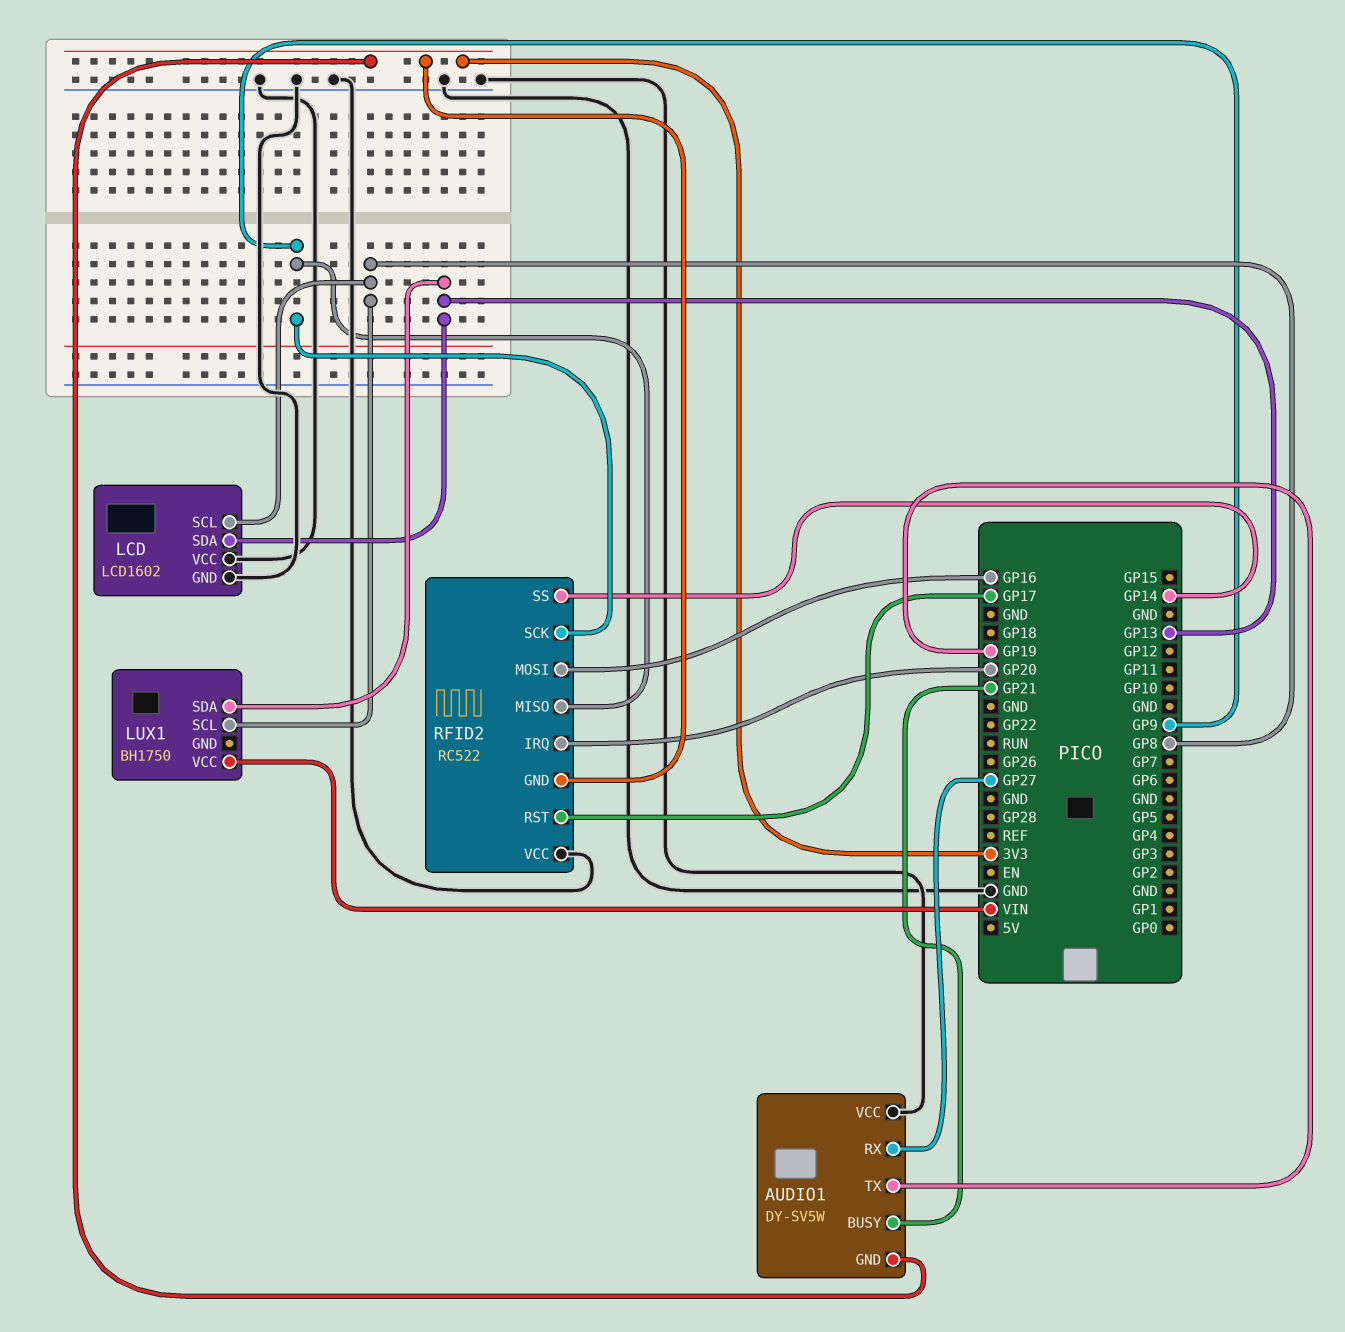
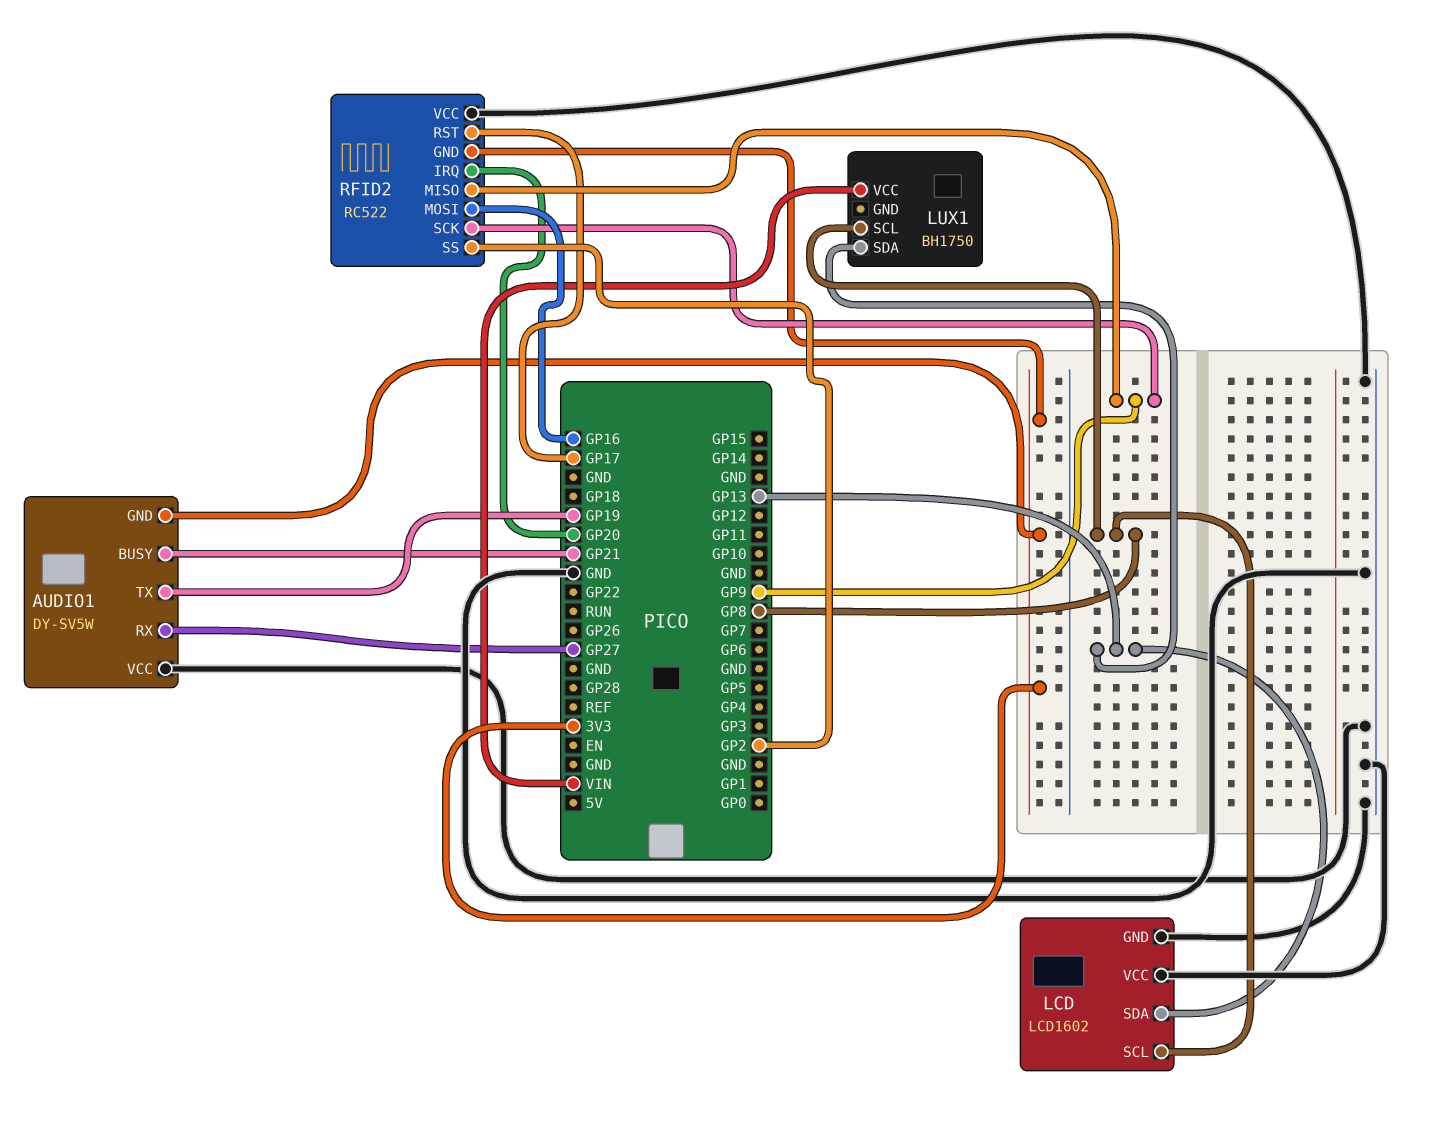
RFID2 pin SS: GP14 -> GP2

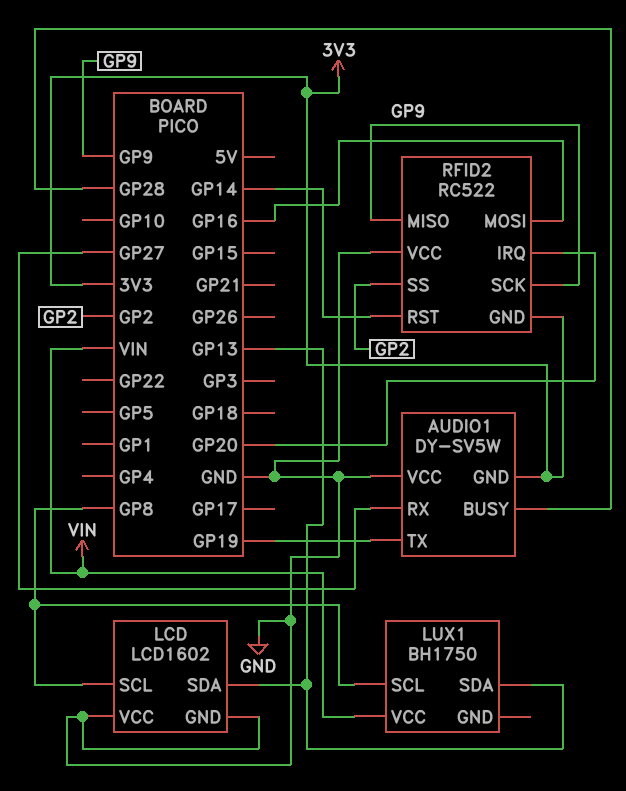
AUDIO1 pin BUSY: GP21 -> GP28
RFID2 pin RST: GP17 -> GP14

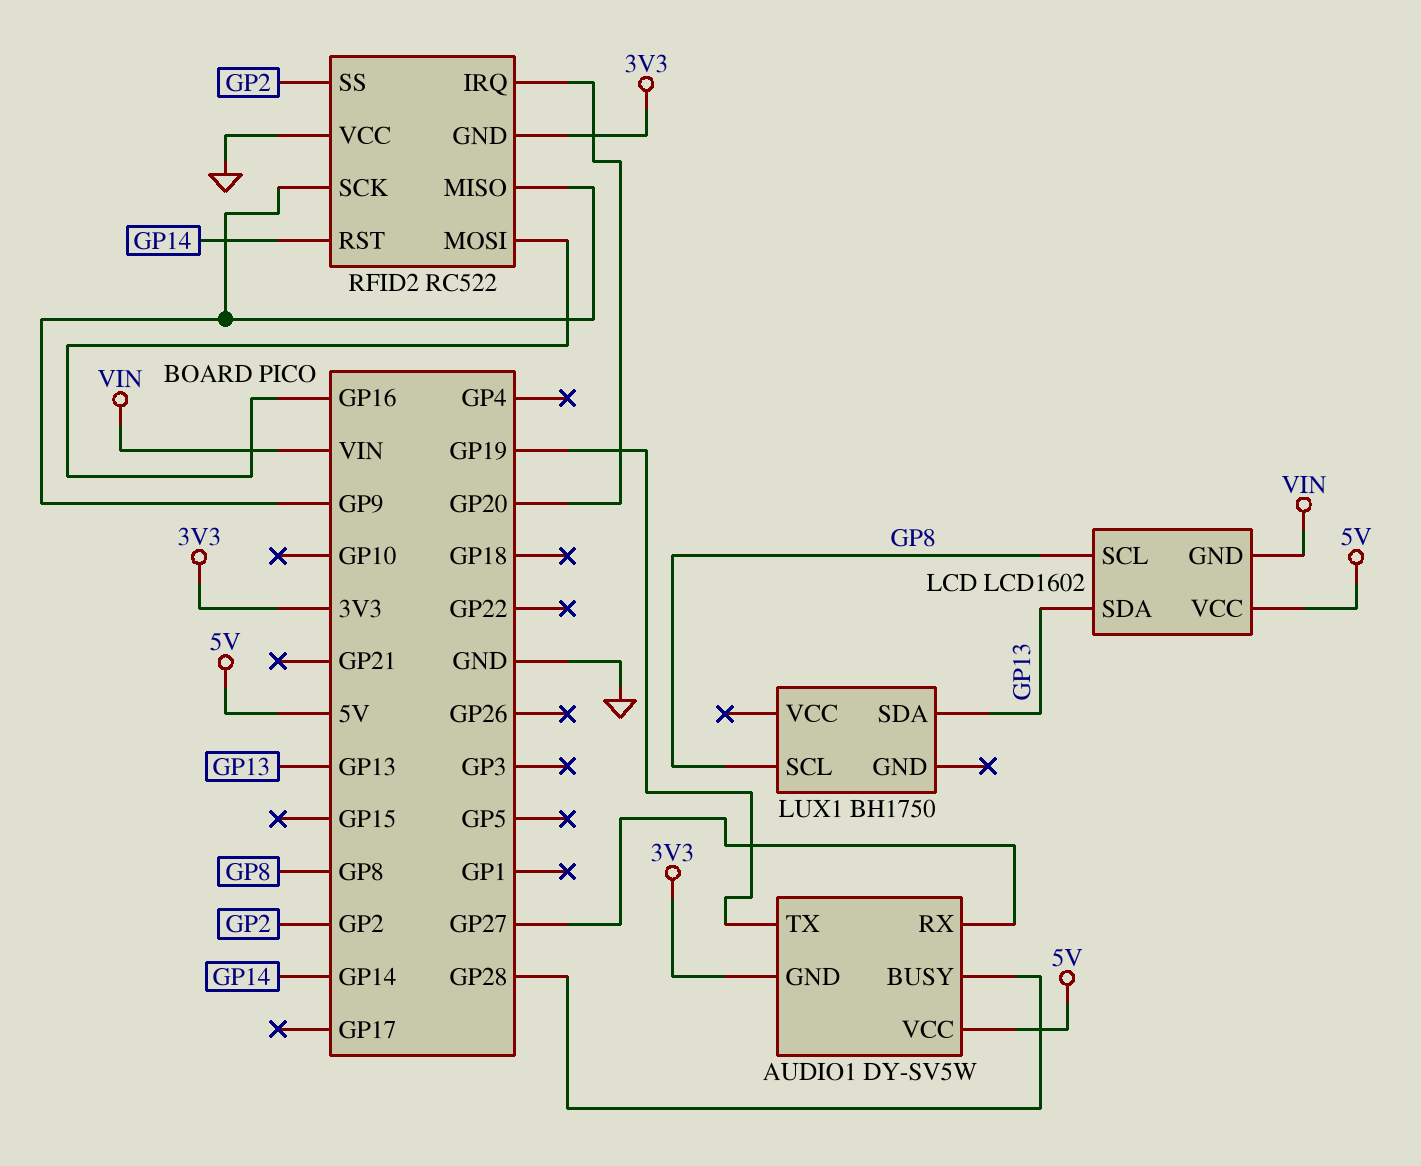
AUDIO1 pin VCC: GND -> 5V
LCD pin GND: GND -> VIN
LCD pin VCC: GND -> 5V
LUX1 pin VCC: VIN -> none

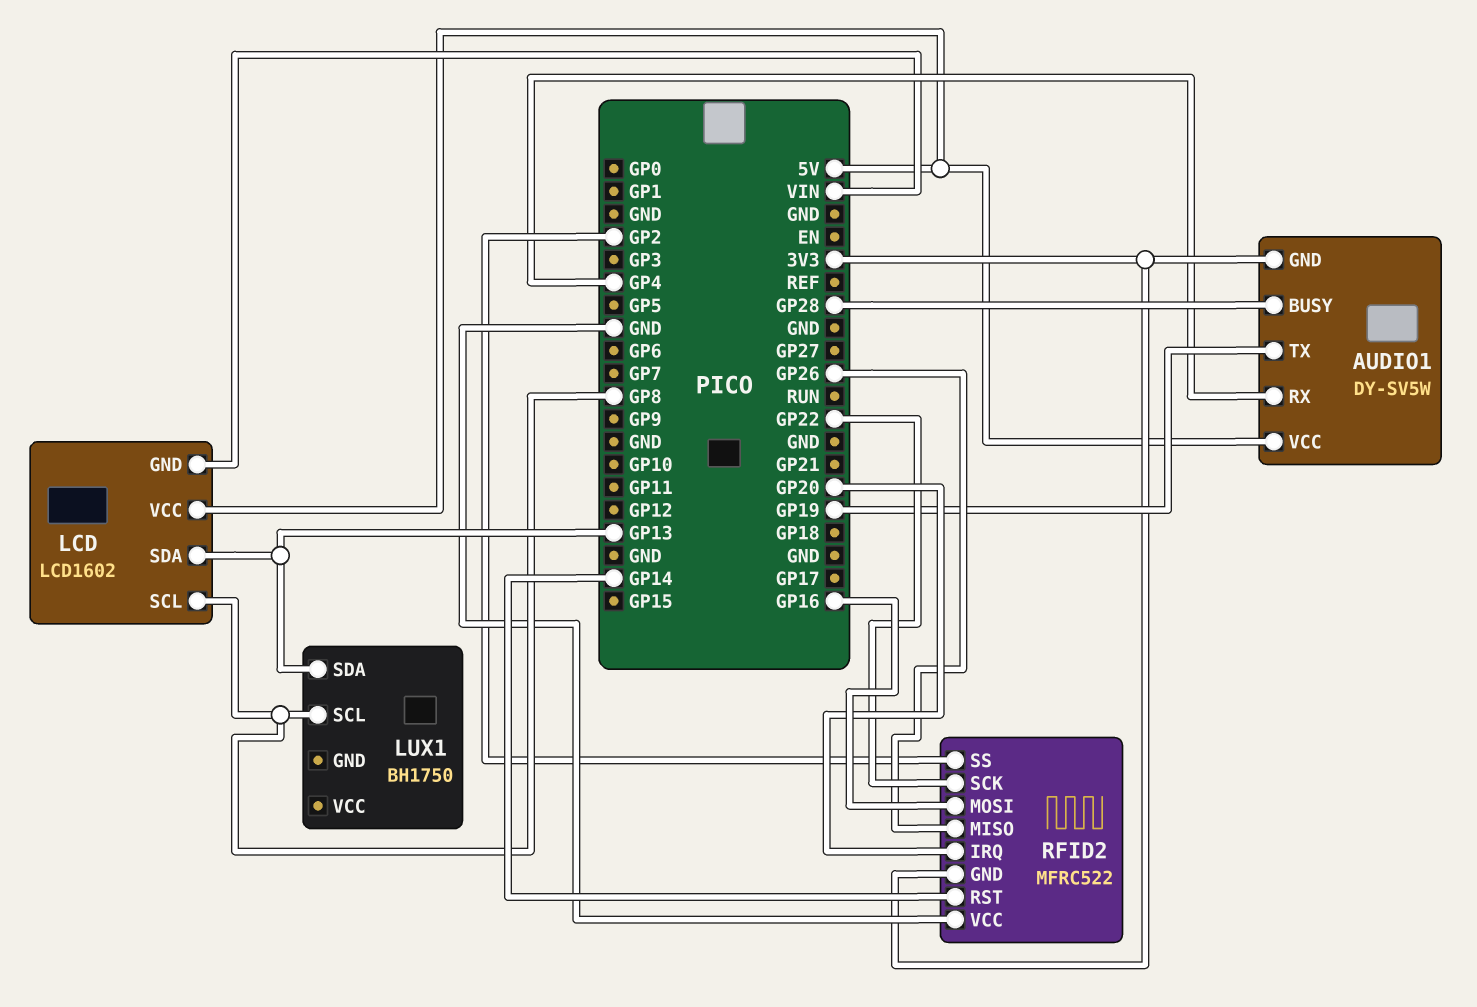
AUDIO1 pin RX: GP27 -> GP4
RFID2: RC522 -> MFRC522
RFID2 pin MISO: GP9 -> GP26
RFID2 pin SCK: GP9 -> GP22

